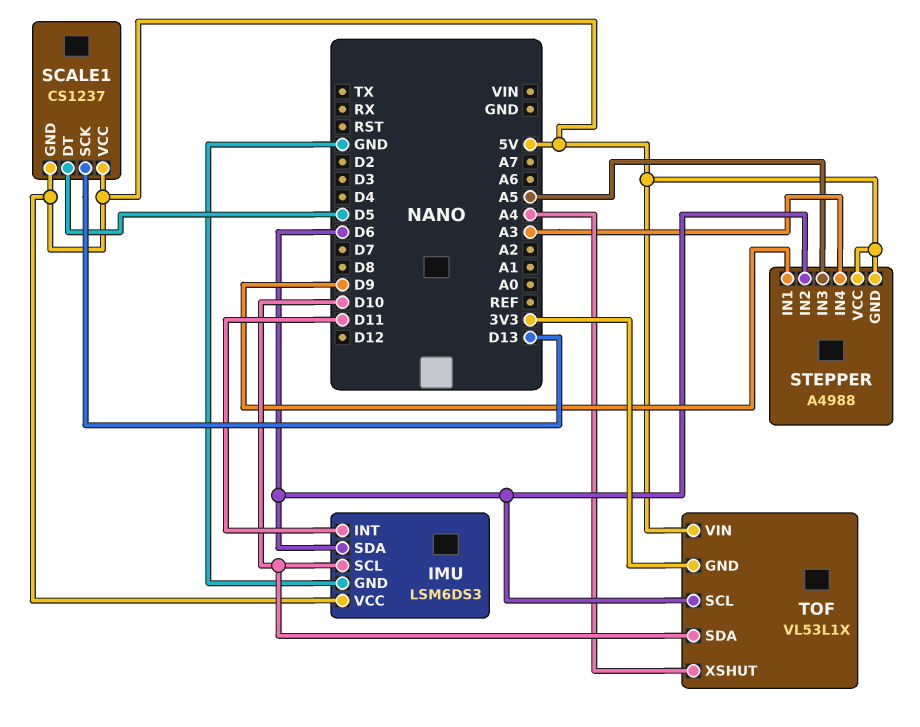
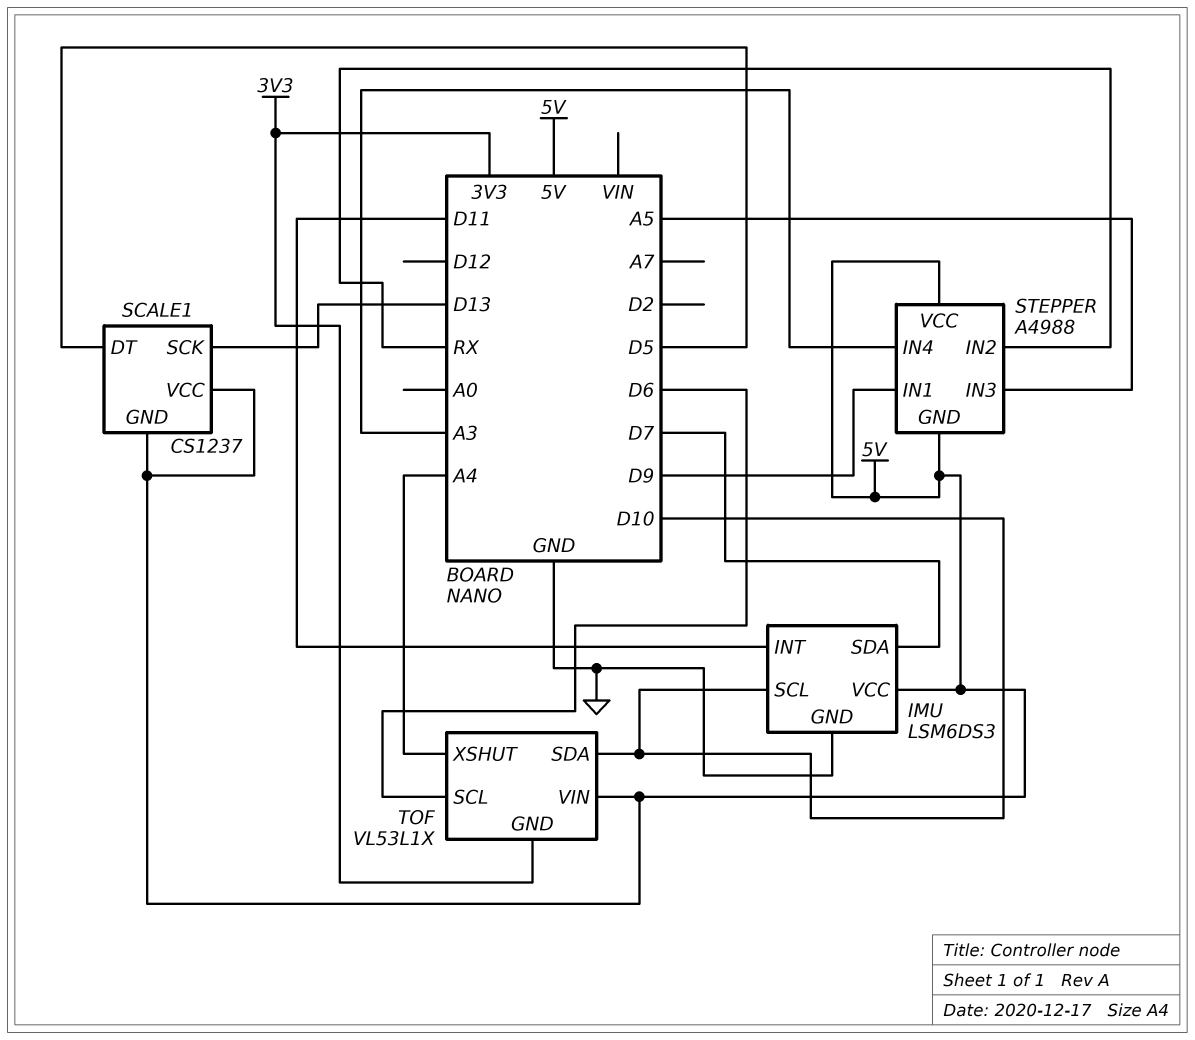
IMU pin SDA: D6 -> D7
STEPPER pin IN2: D6 -> RX

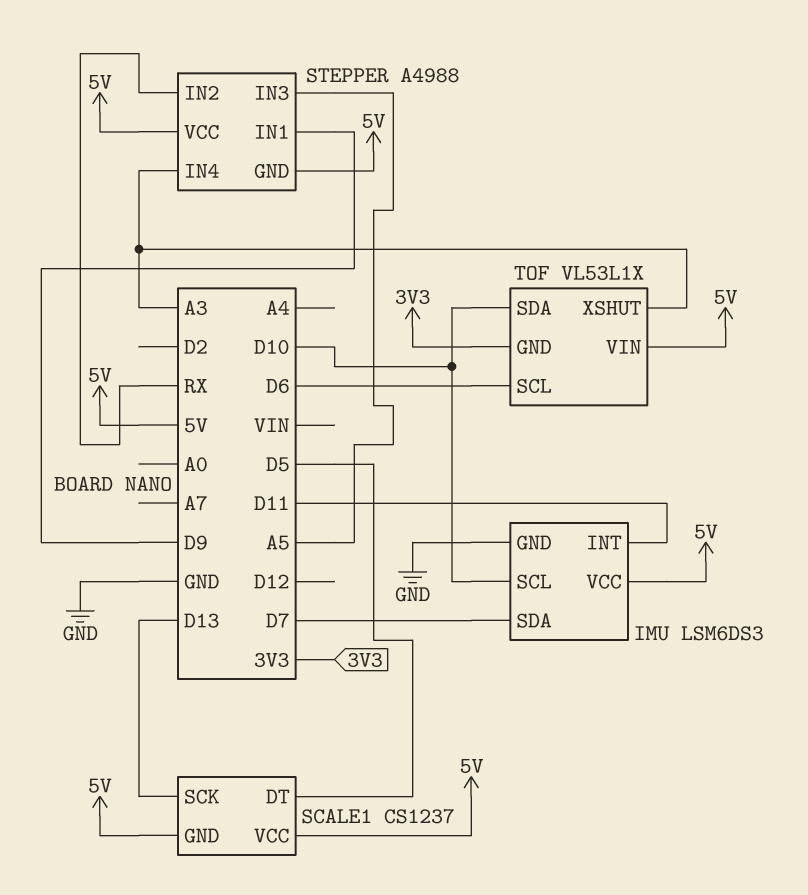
TOF pin XSHUT: A4 -> A3

